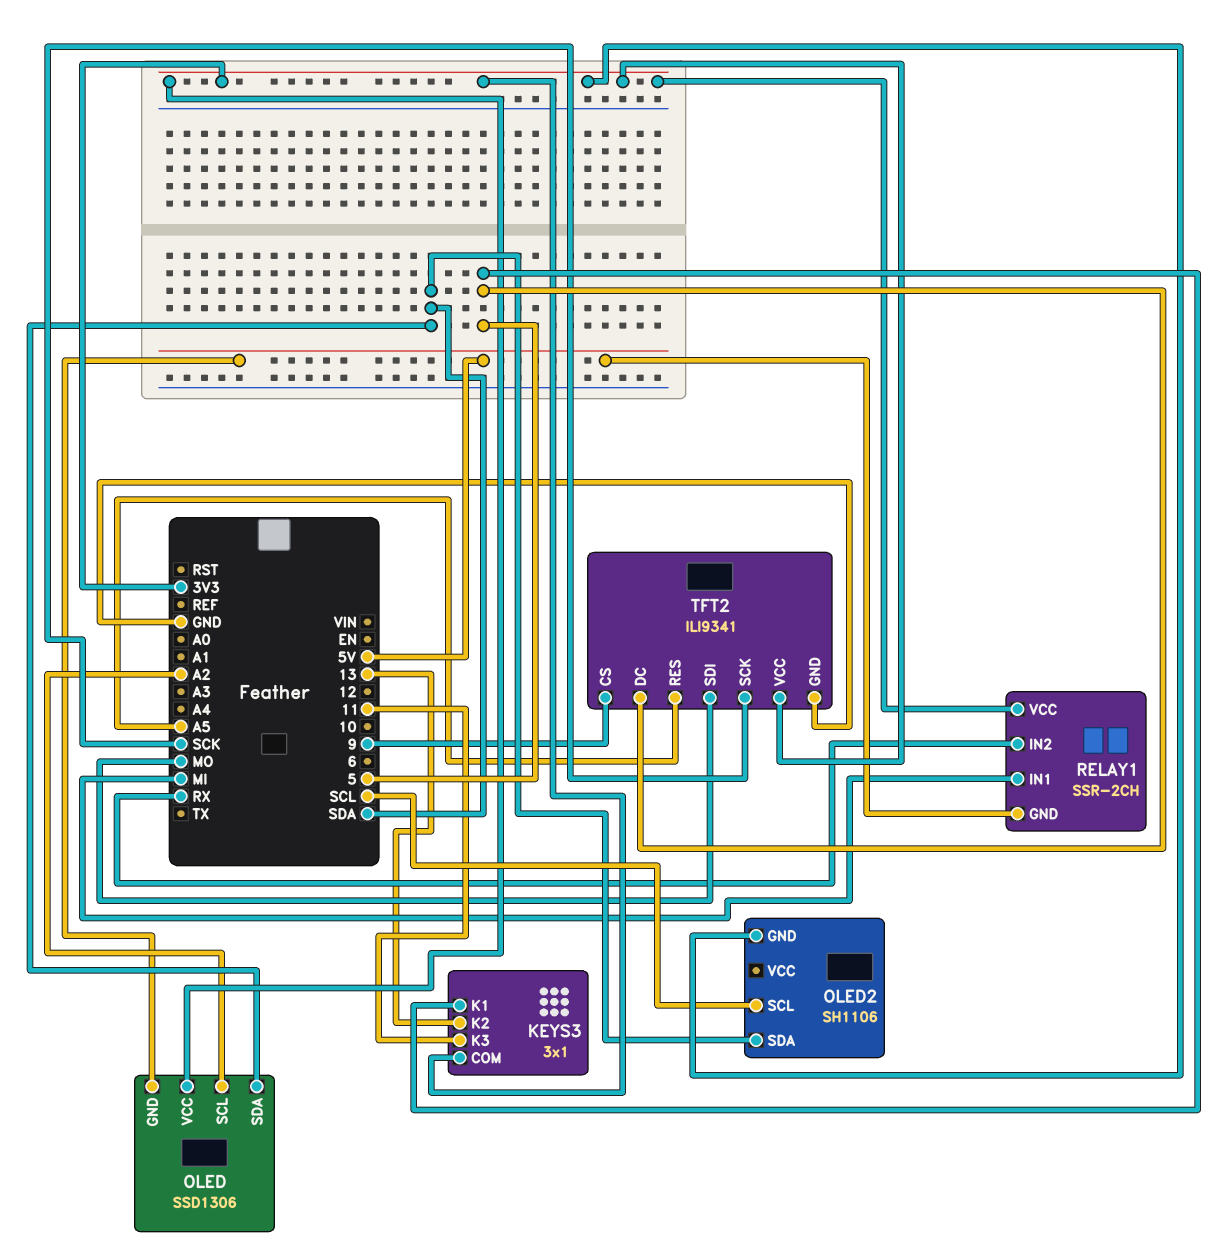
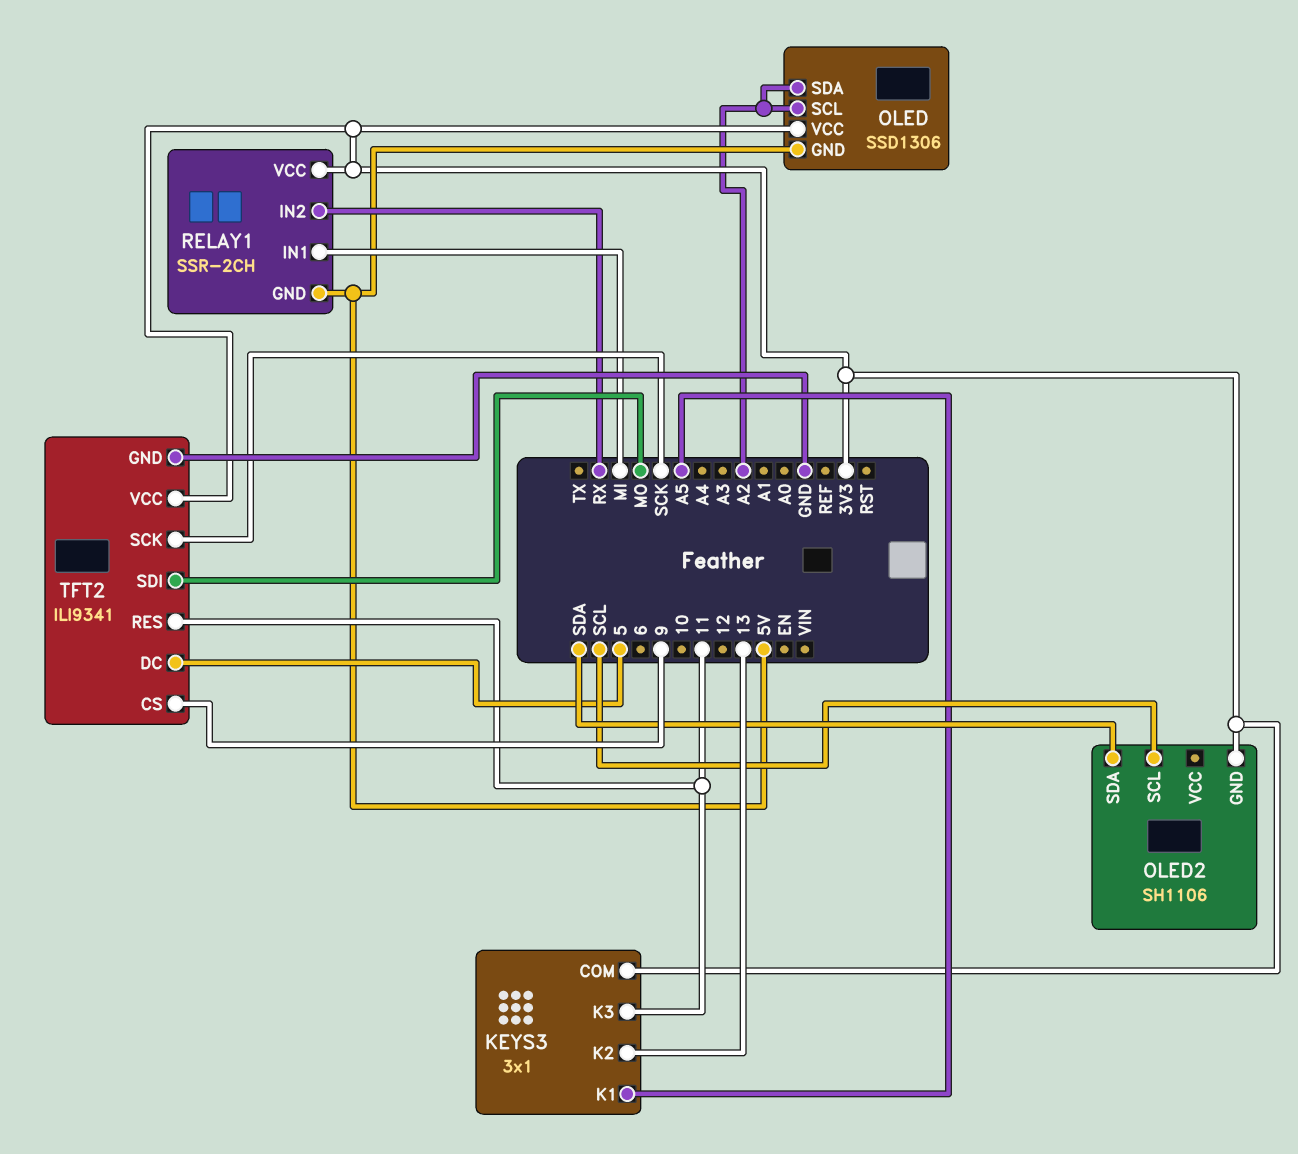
KEYS3 pin K1: 5 -> A5
OLED pin SDA: SDA -> A2
TFT2 pin RES: A5 -> 11

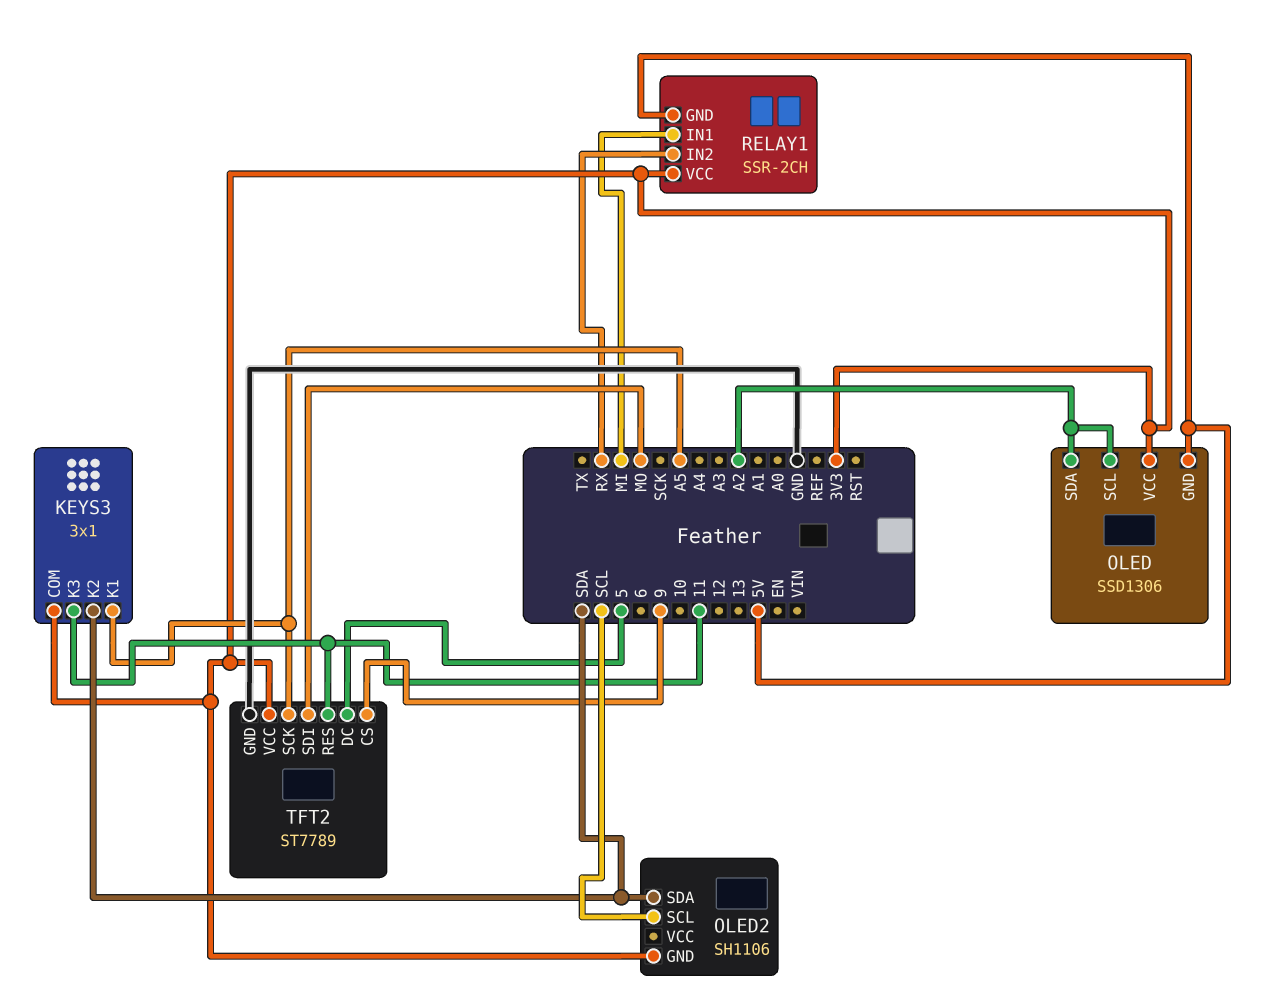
KEYS3 pin K2: 13 -> SDA
TFT2: ILI9341 -> ST7789
TFT2 pin SCK: SCK -> A5

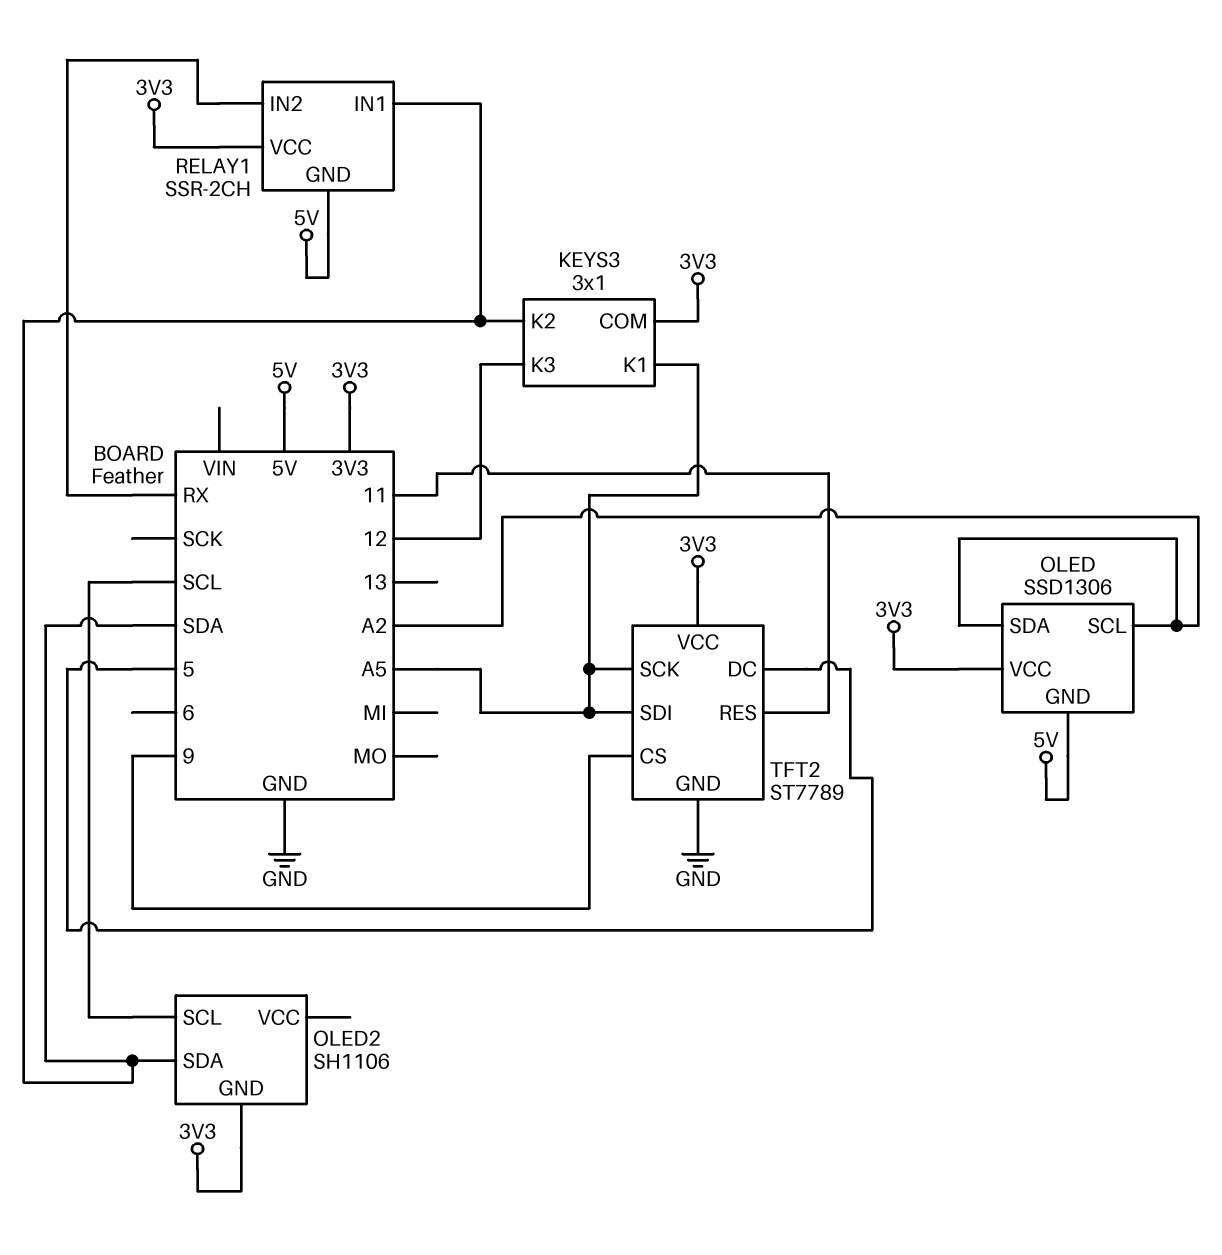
KEYS3 pin K3: 11 -> 12
RELAY1 pin IN1: MI -> SDA
TFT2 pin SDI: MO -> A5

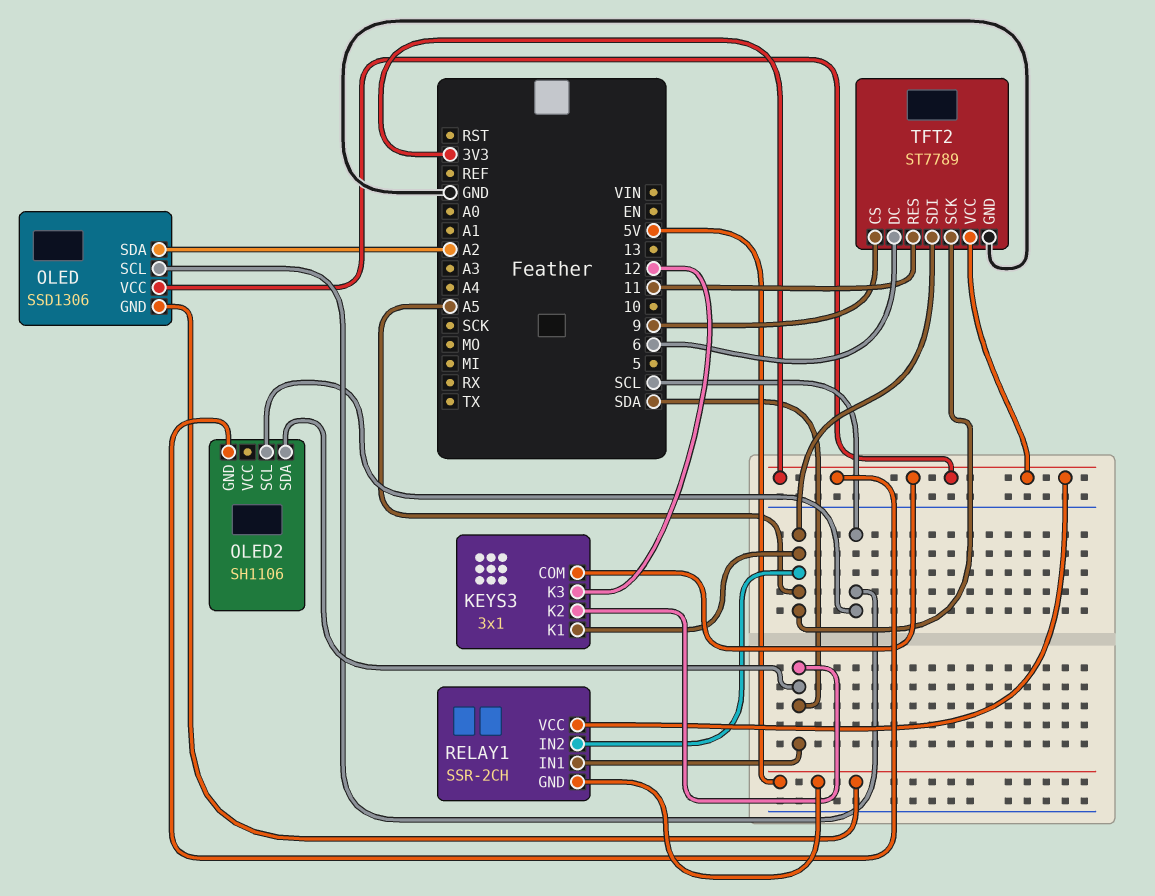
OLED pin SCL: A2 -> SCL
RELAY1 pin IN2: RX -> A5
TFT2 pin DC: 5 -> 6

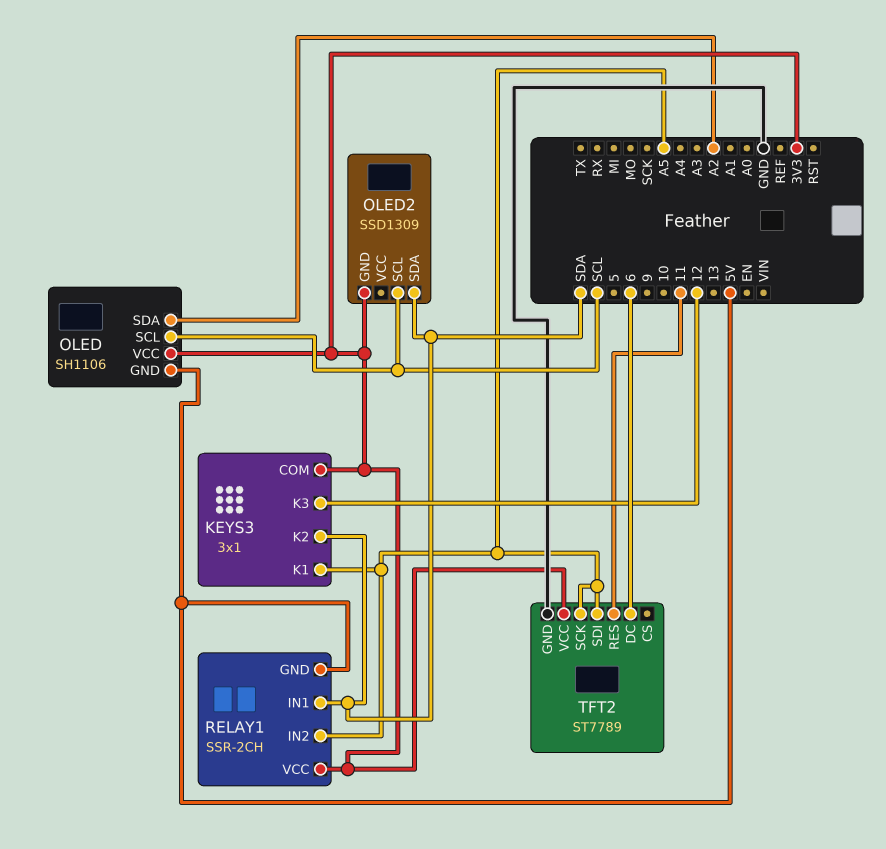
OLED: SSD1306 -> SH1106
OLED2: SH1106 -> SSD1309
TFT2 pin CS: 9 -> none

